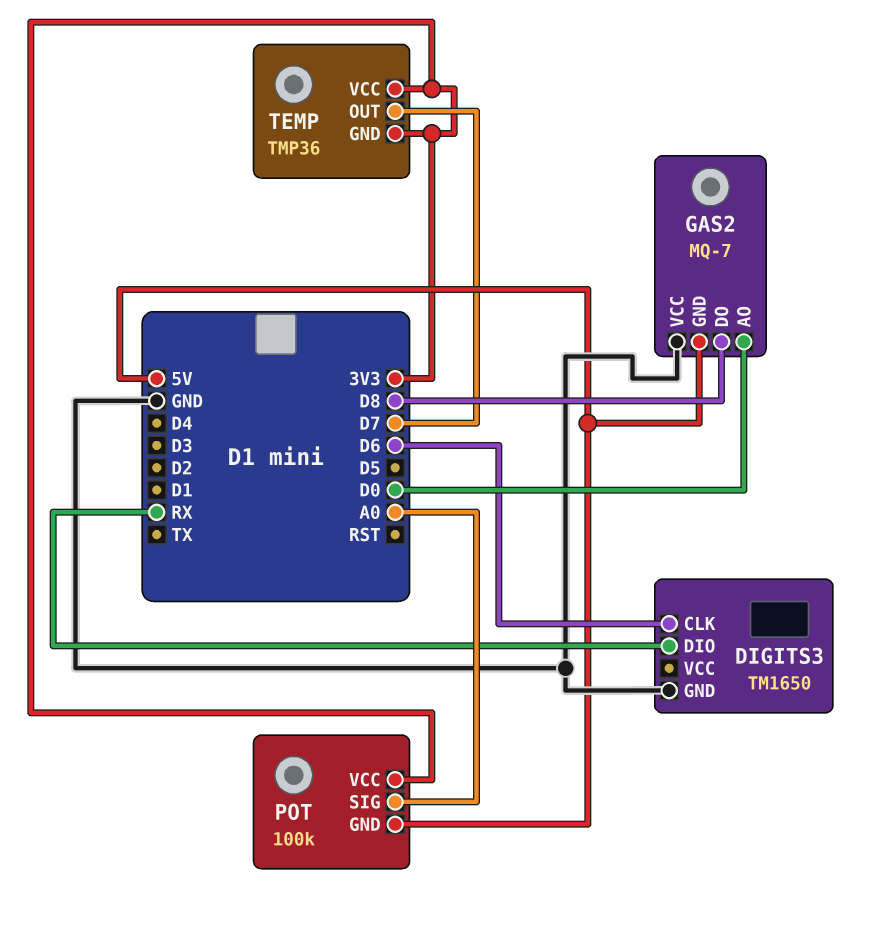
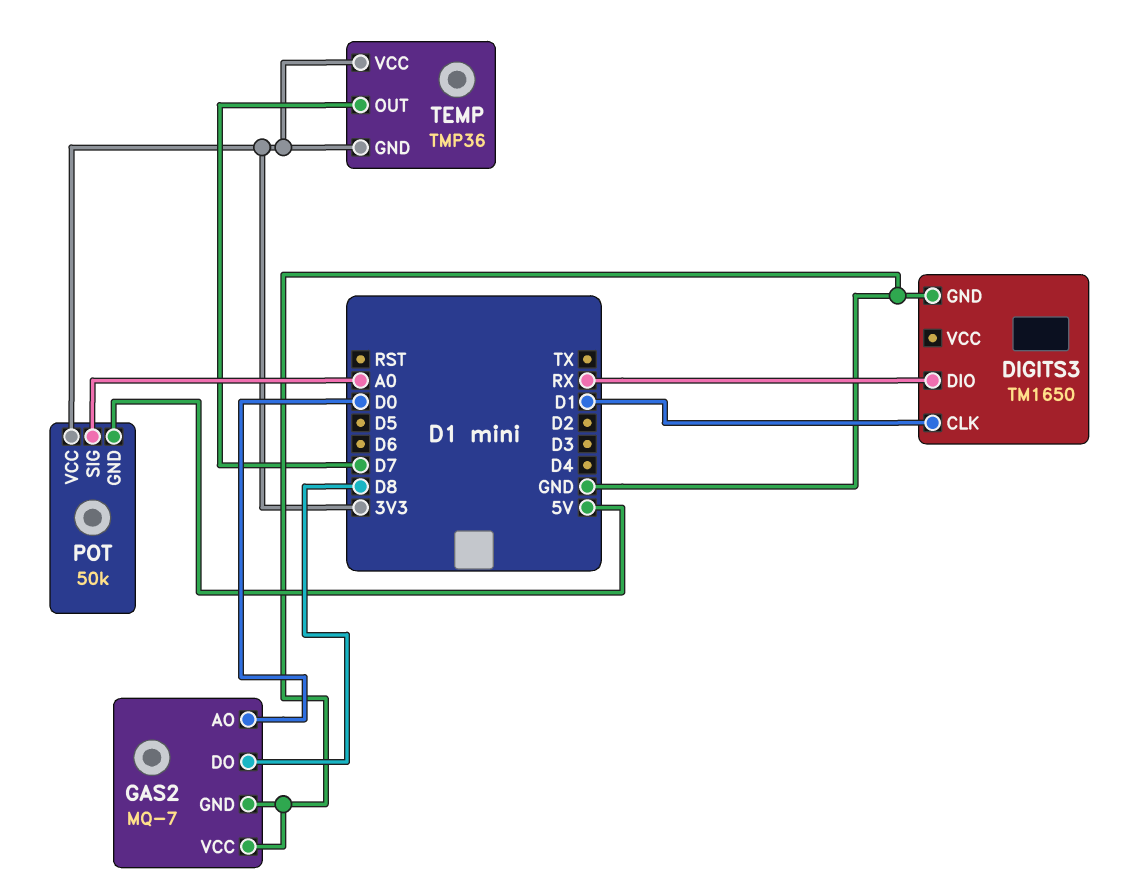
DIGITS3 pin CLK: D6 -> D1
GAS2 pin GND: 5V -> GND
POT: 100k -> 50k

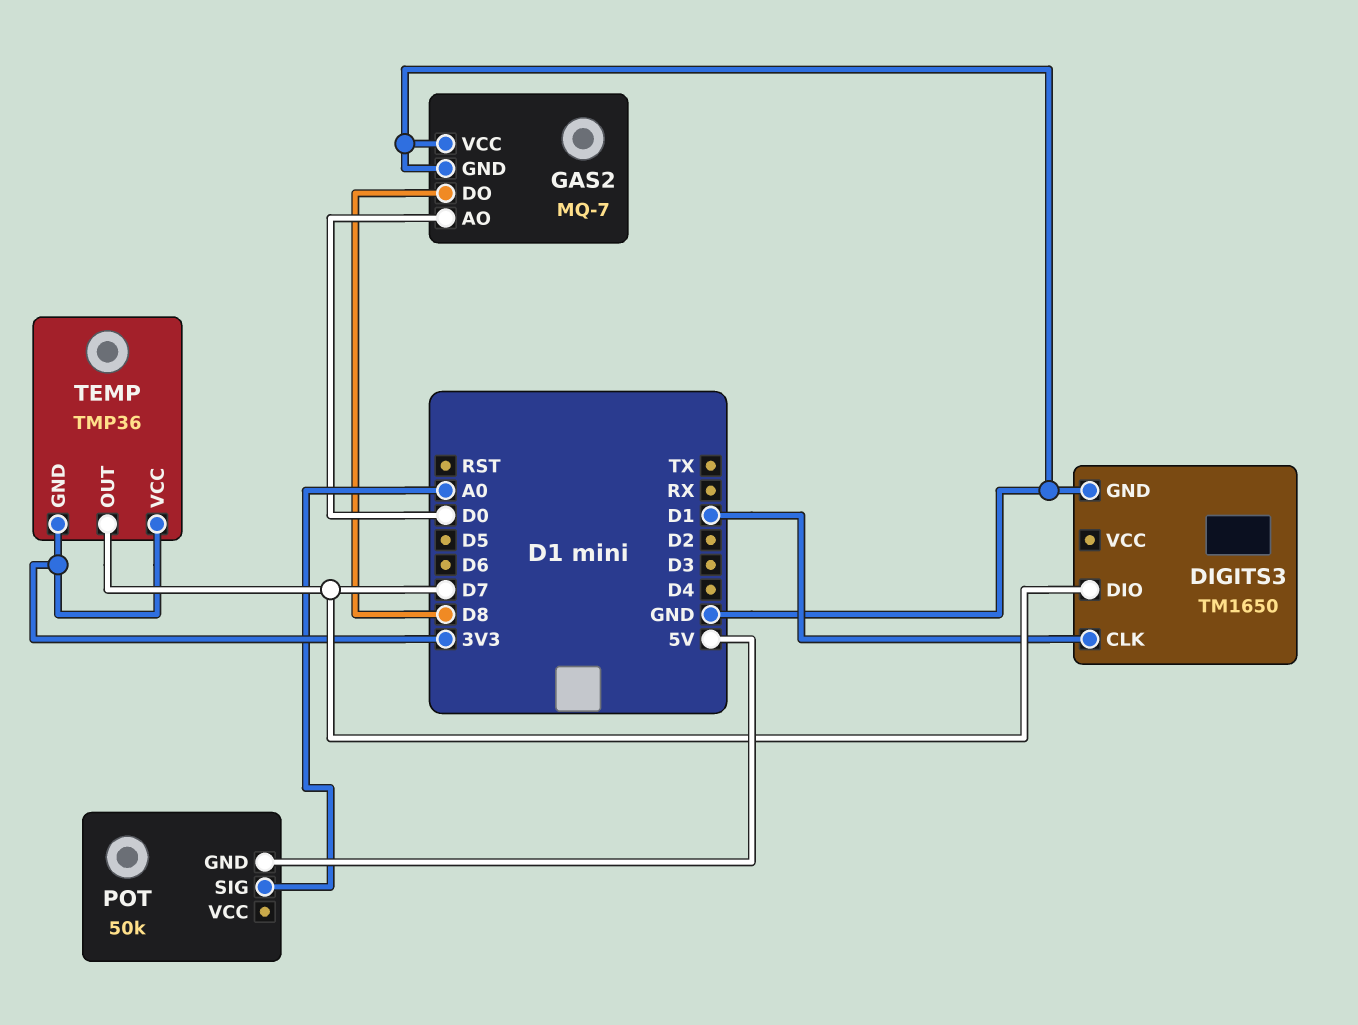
DIGITS3 pin DIO: RX -> D7
POT pin VCC: 3V3 -> none

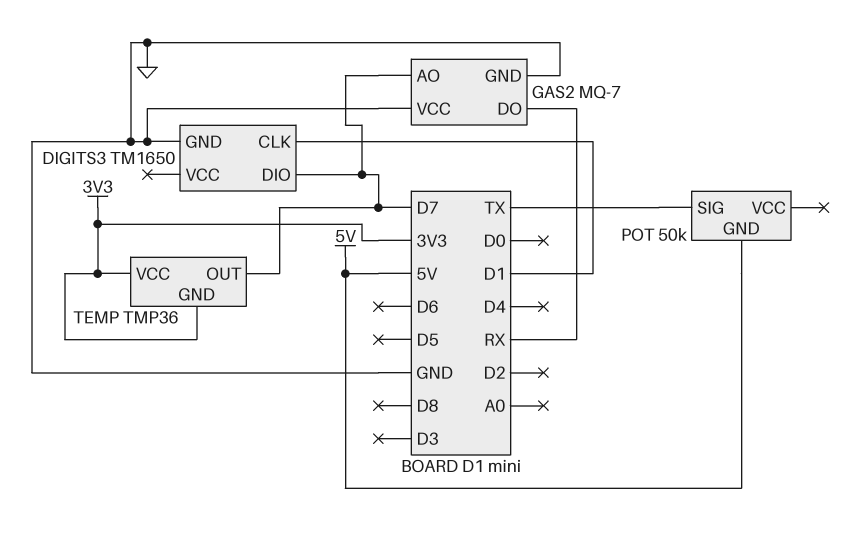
GAS2 pin AO: D0 -> D7
GAS2 pin DO: D8 -> RX
POT pin SIG: A0 -> TX

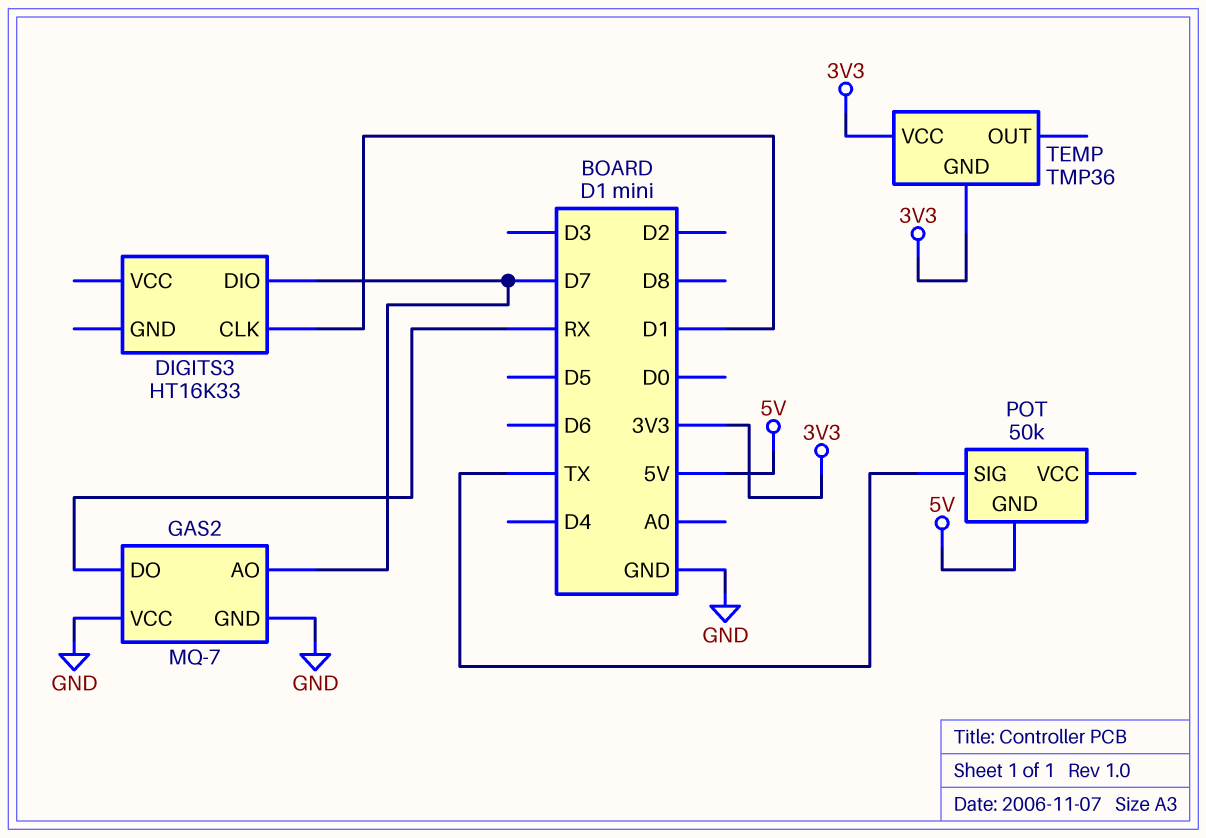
DIGITS3: TM1650 -> HT16K33
DIGITS3 pin GND: GND -> none
TEMP pin OUT: D7 -> none

